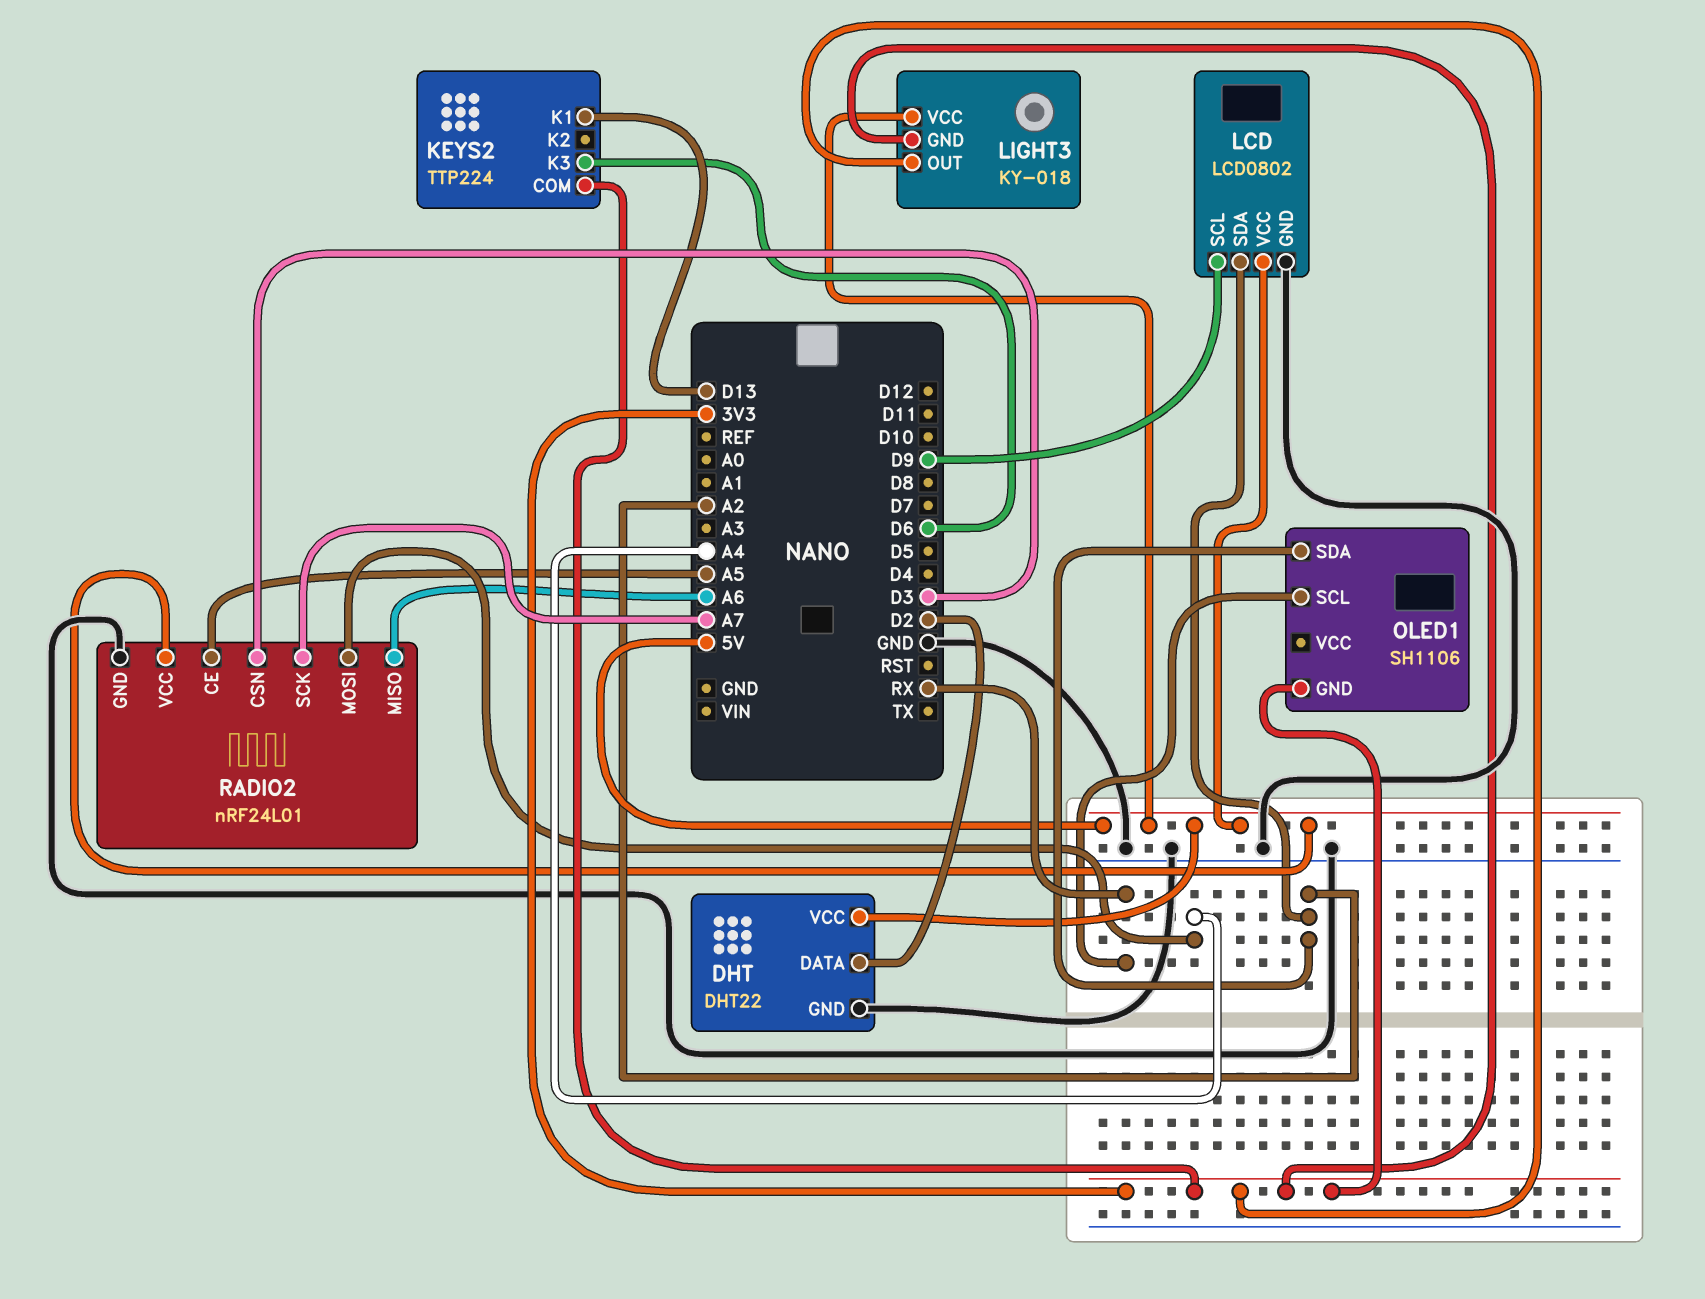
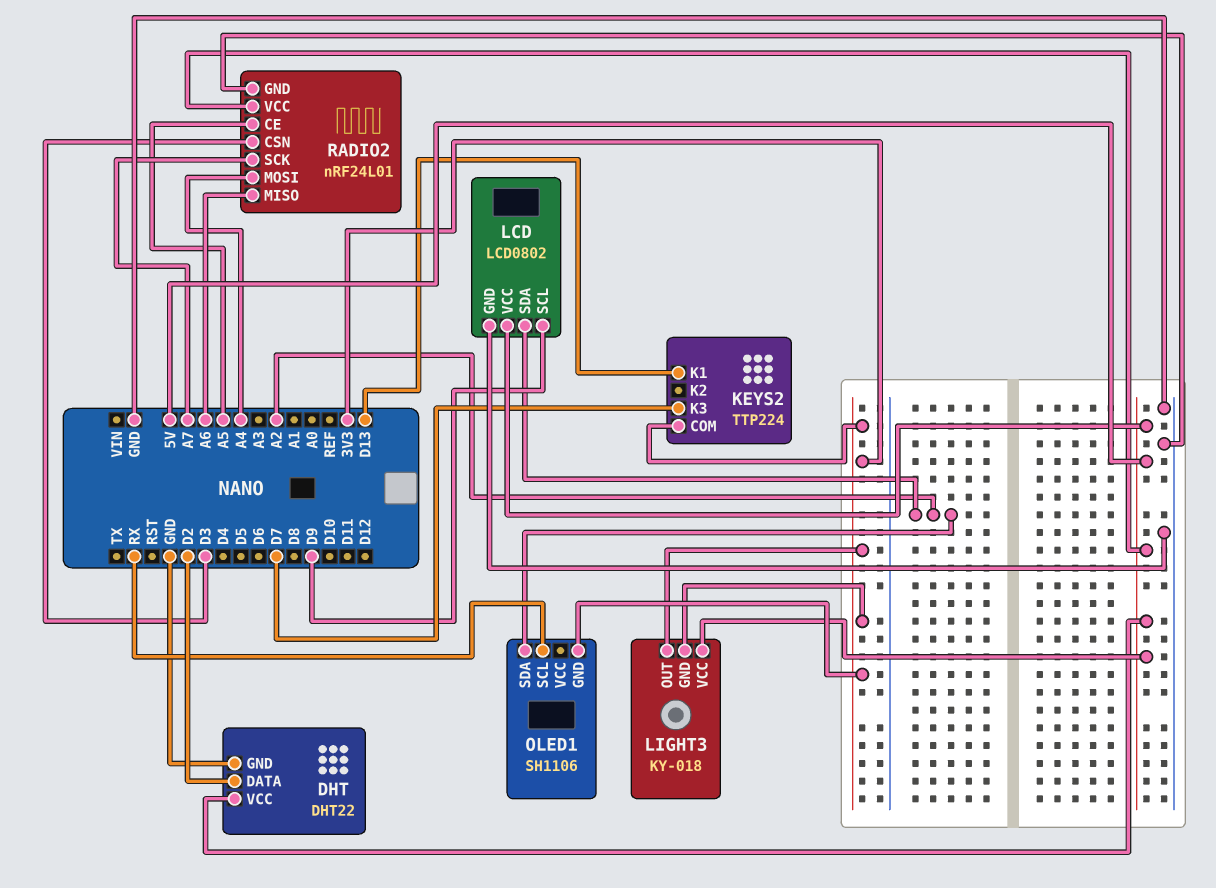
KEYS2 pin K3: D6 -> D7

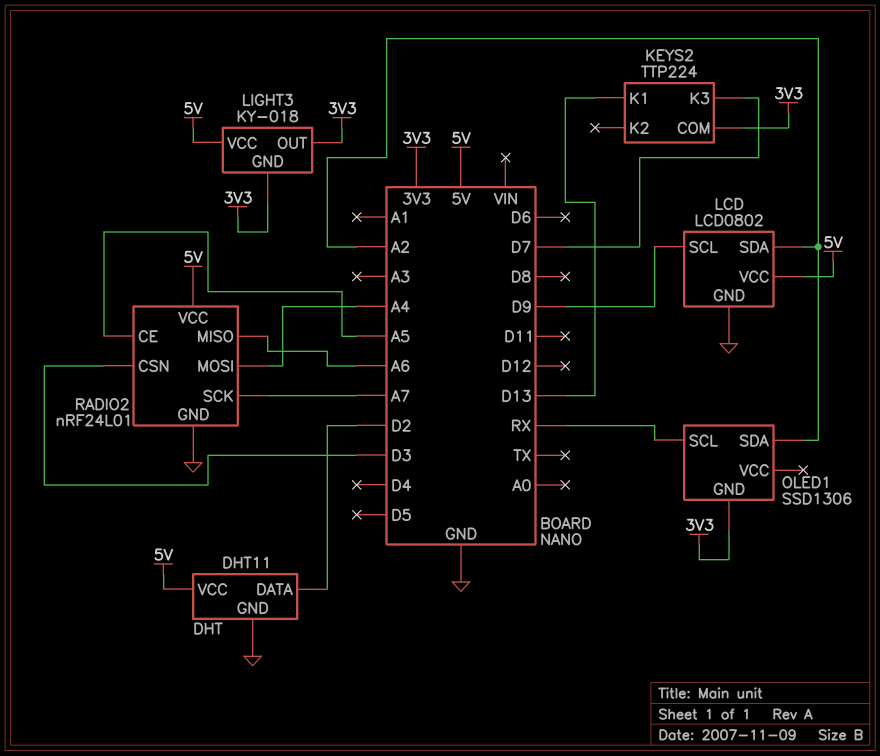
DHT: DHT22 -> DHT11
OLED1: SH1106 -> SSD1306

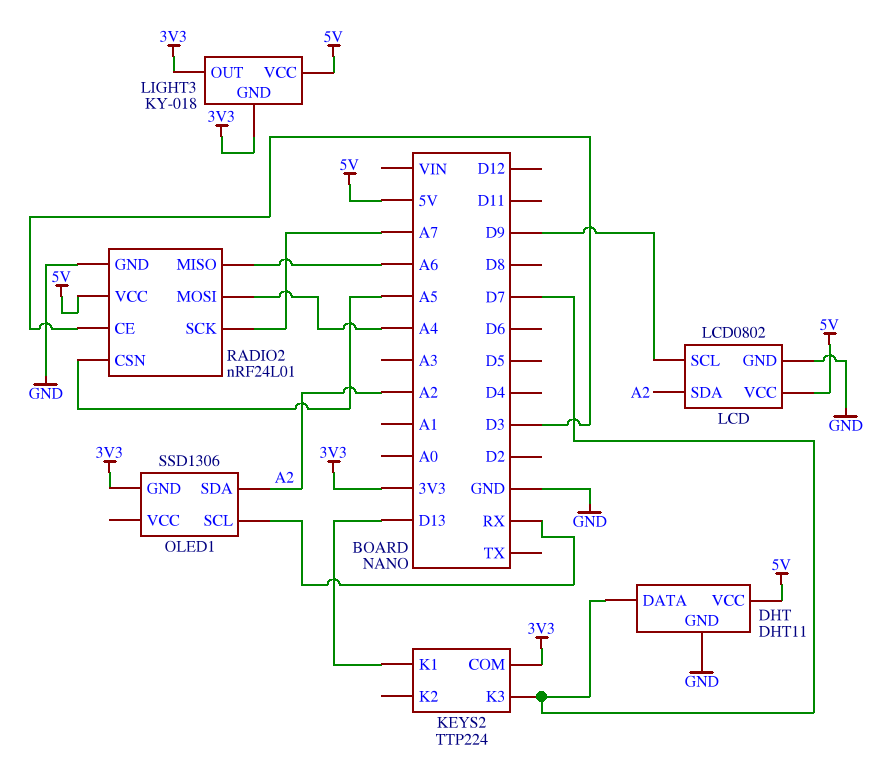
DHT pin DATA: D2 -> D7
RADIO2 pin CE: A5 -> D3
RADIO2 pin CSN: D3 -> A5

